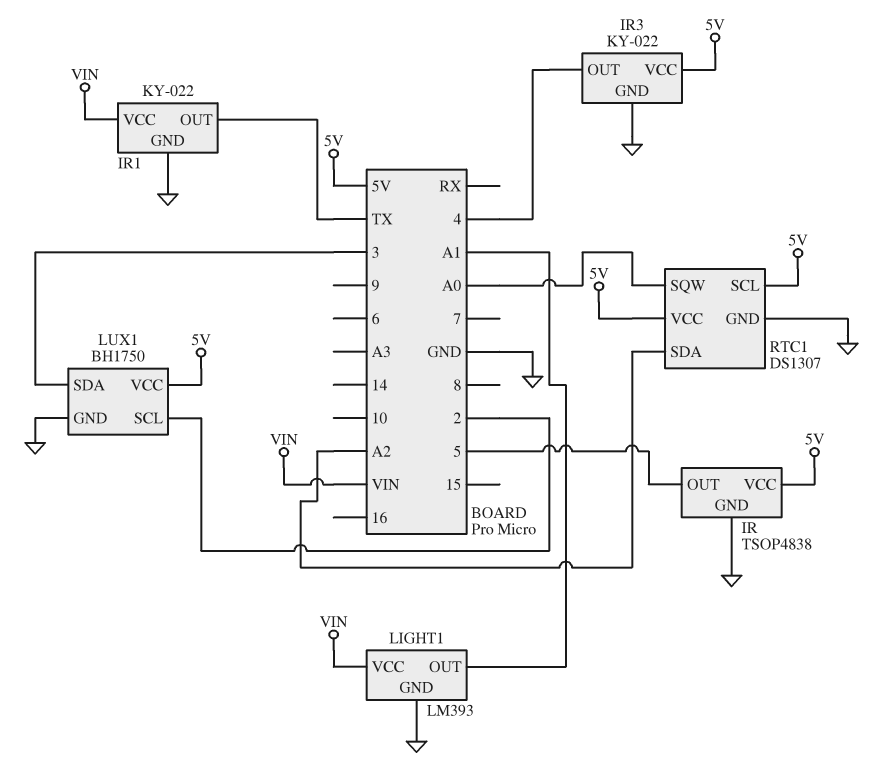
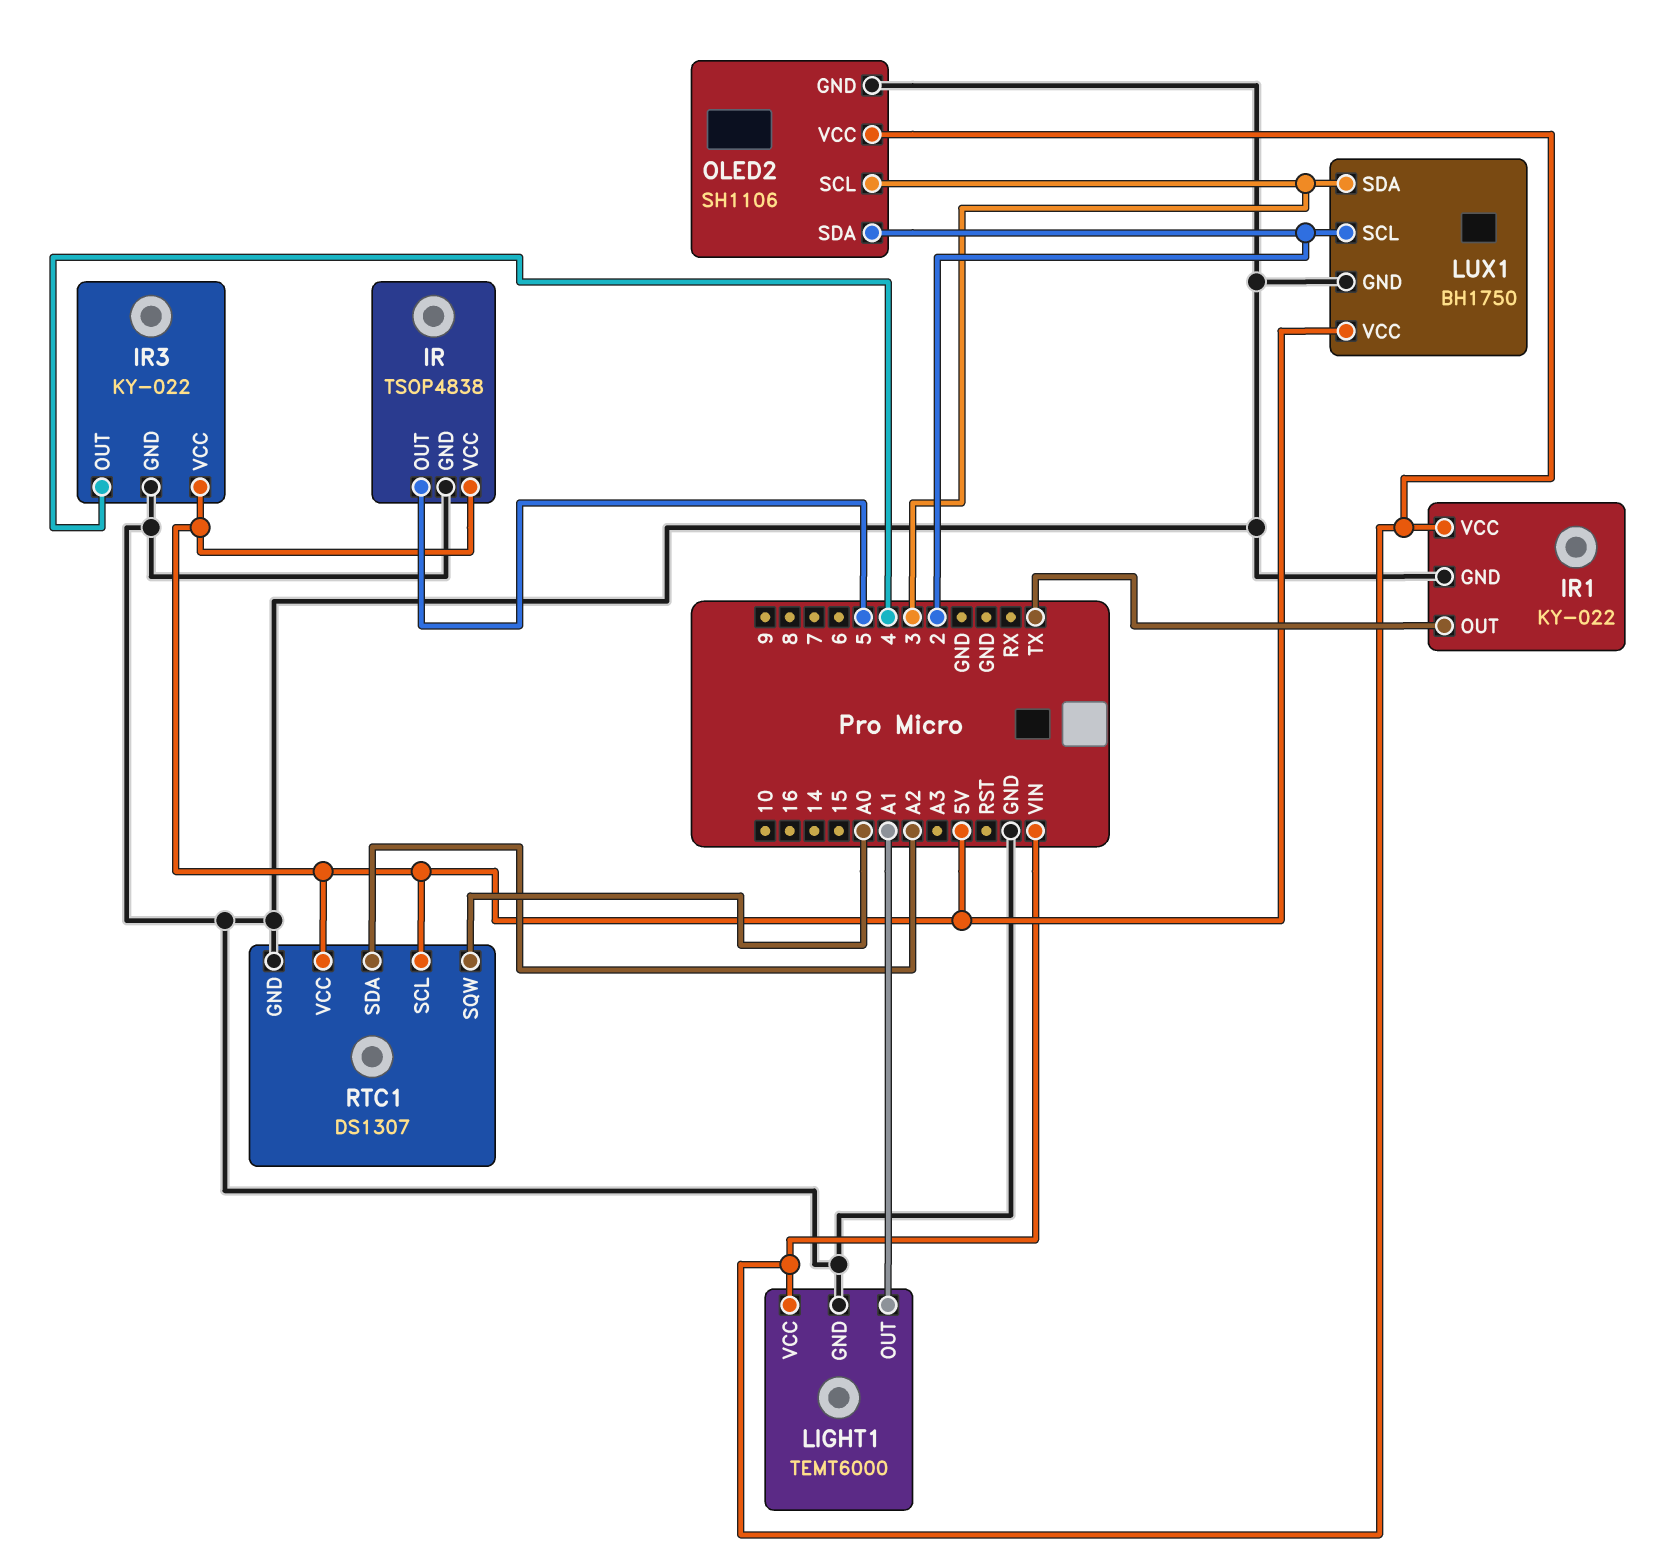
LIGHT1: LM393 -> TEMT6000
OLED2: none -> SH1106
OLED2 pin GND: none -> GND
OLED2 pin SCL: none -> 3
OLED2 pin SDA: none -> 2
OLED2 pin VCC: none -> VIN

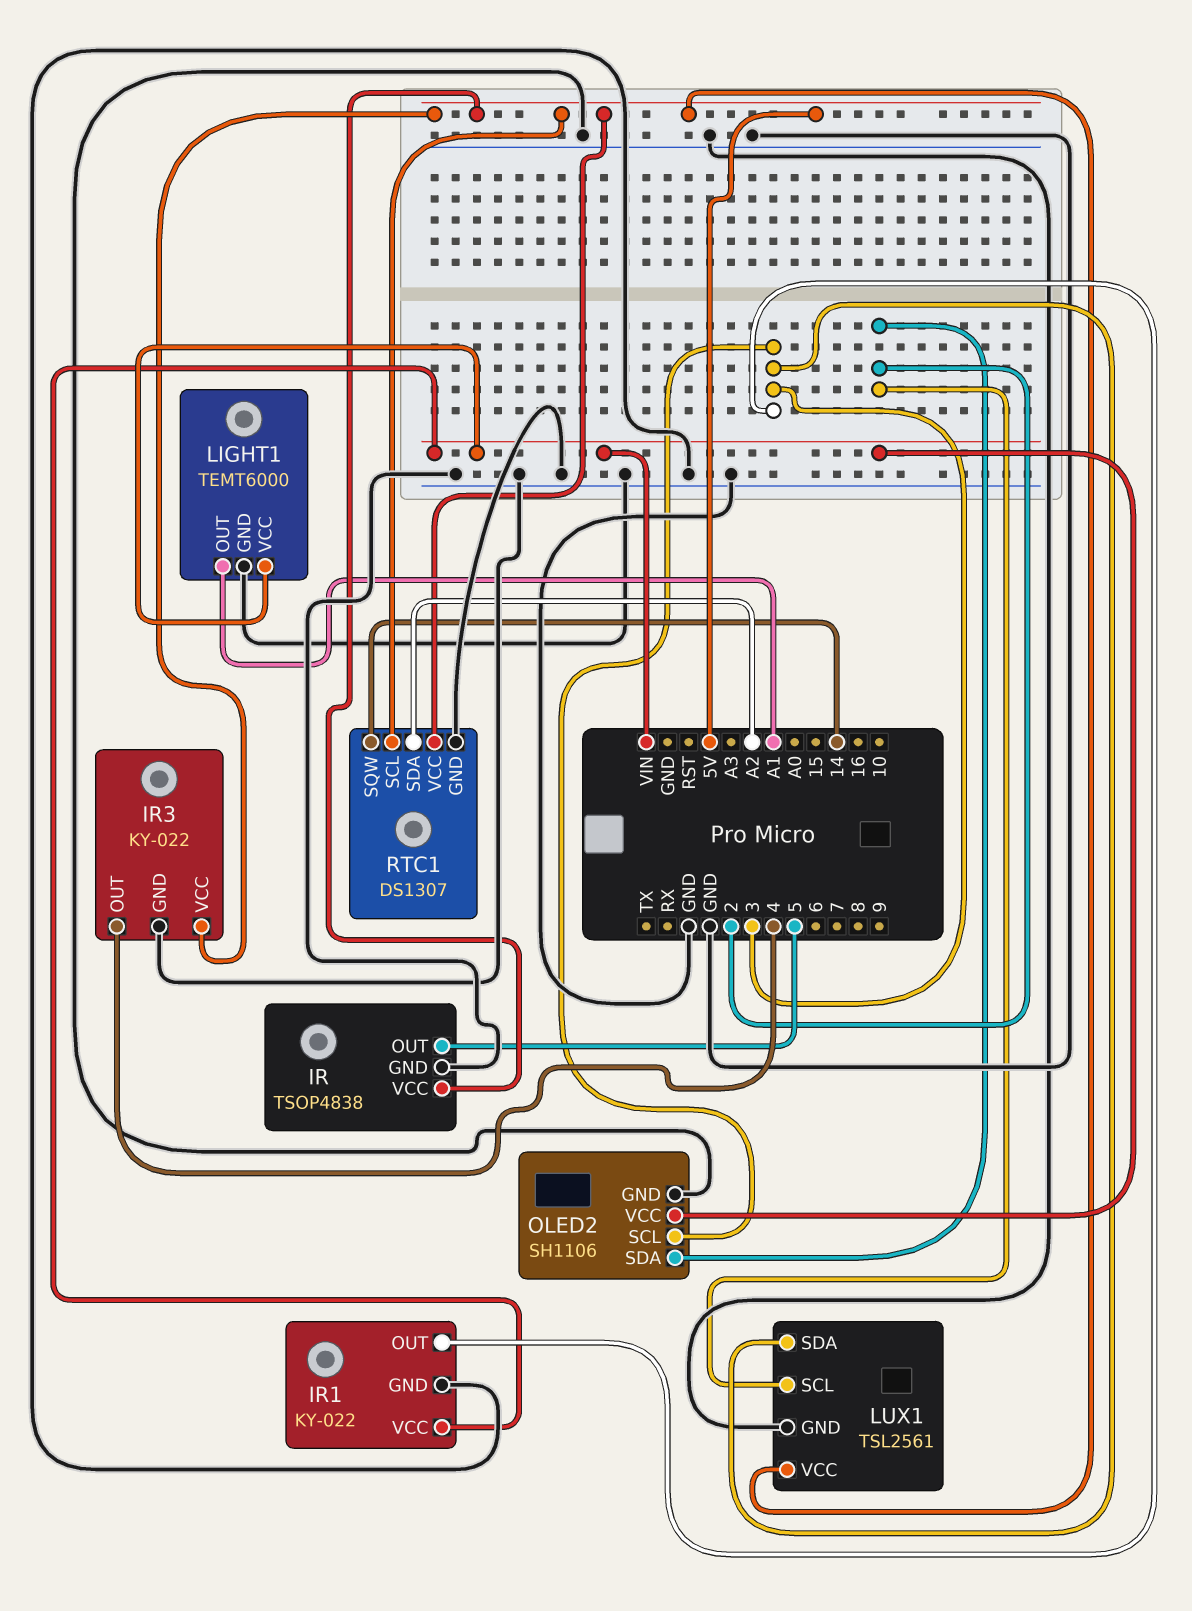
IR1 pin OUT: TX -> 3
LUX1: BH1750 -> TSL2561
RTC1 pin SQW: A0 -> 14

